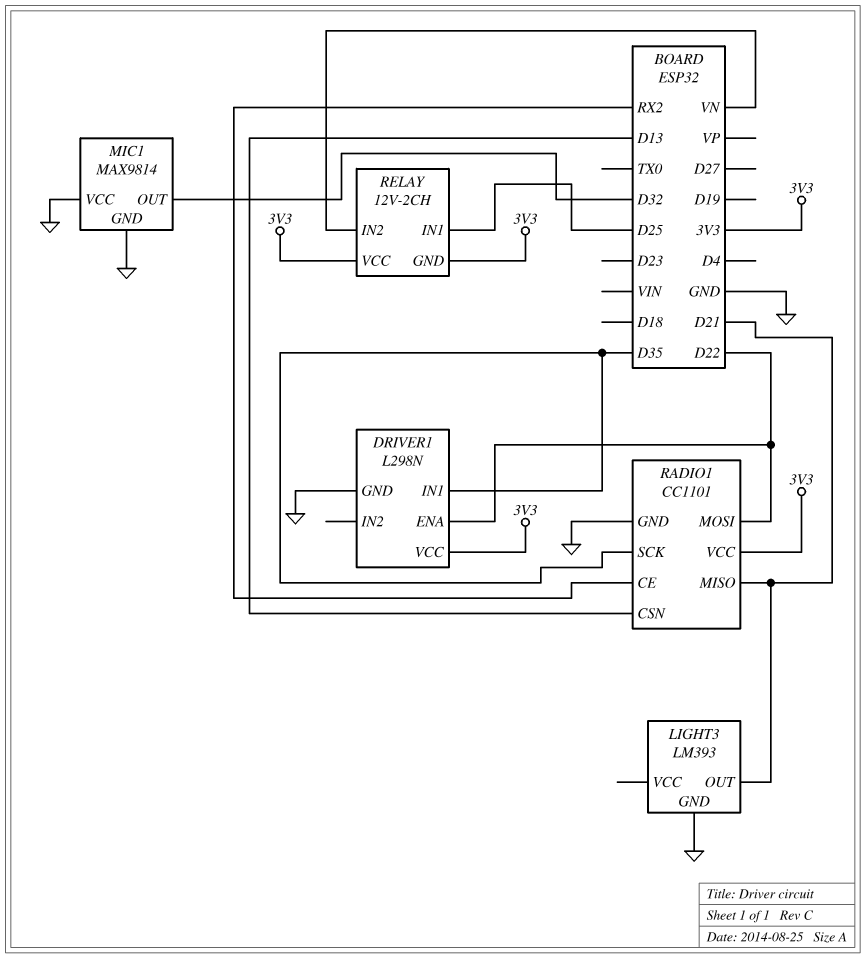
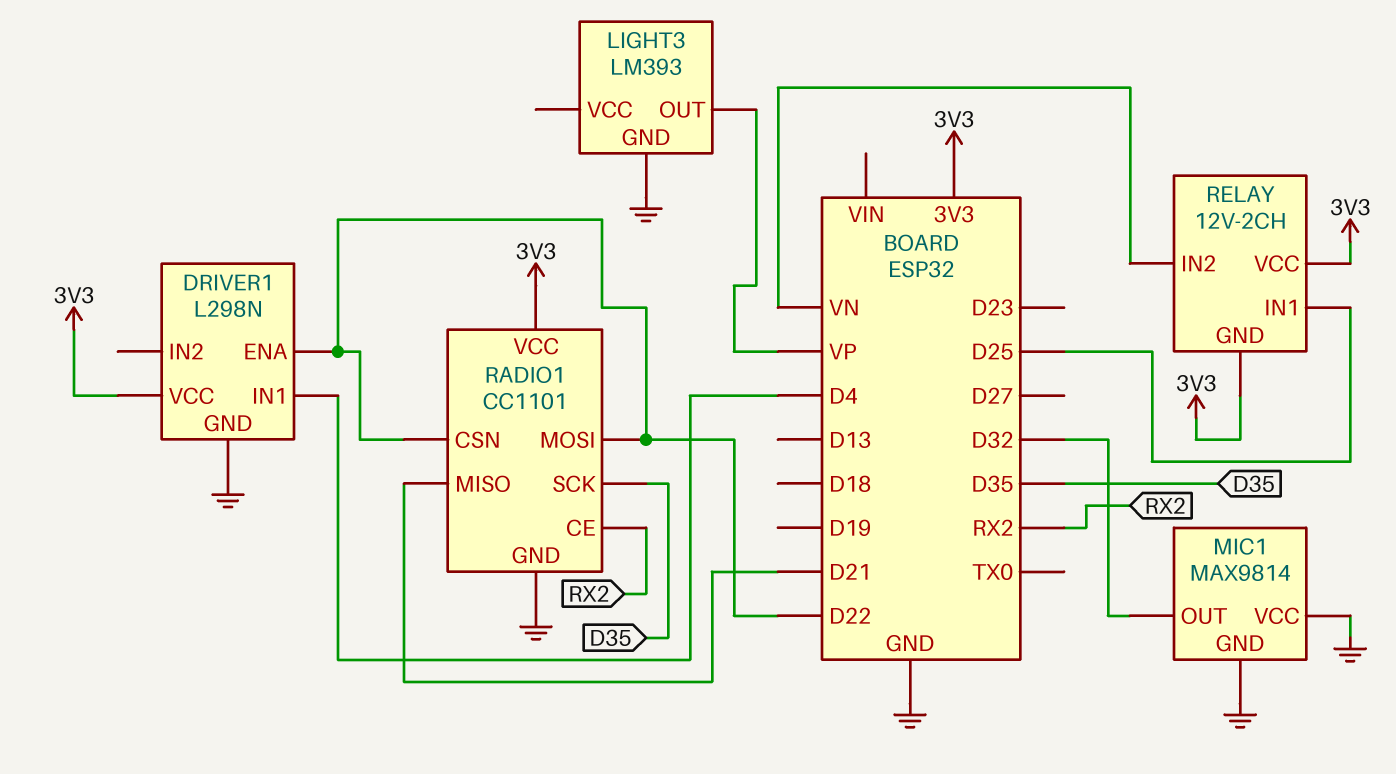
DRIVER1 pin IN1: D35 -> D4
LIGHT3 pin OUT: D21 -> VP
RADIO1 pin CSN: D13 -> D22

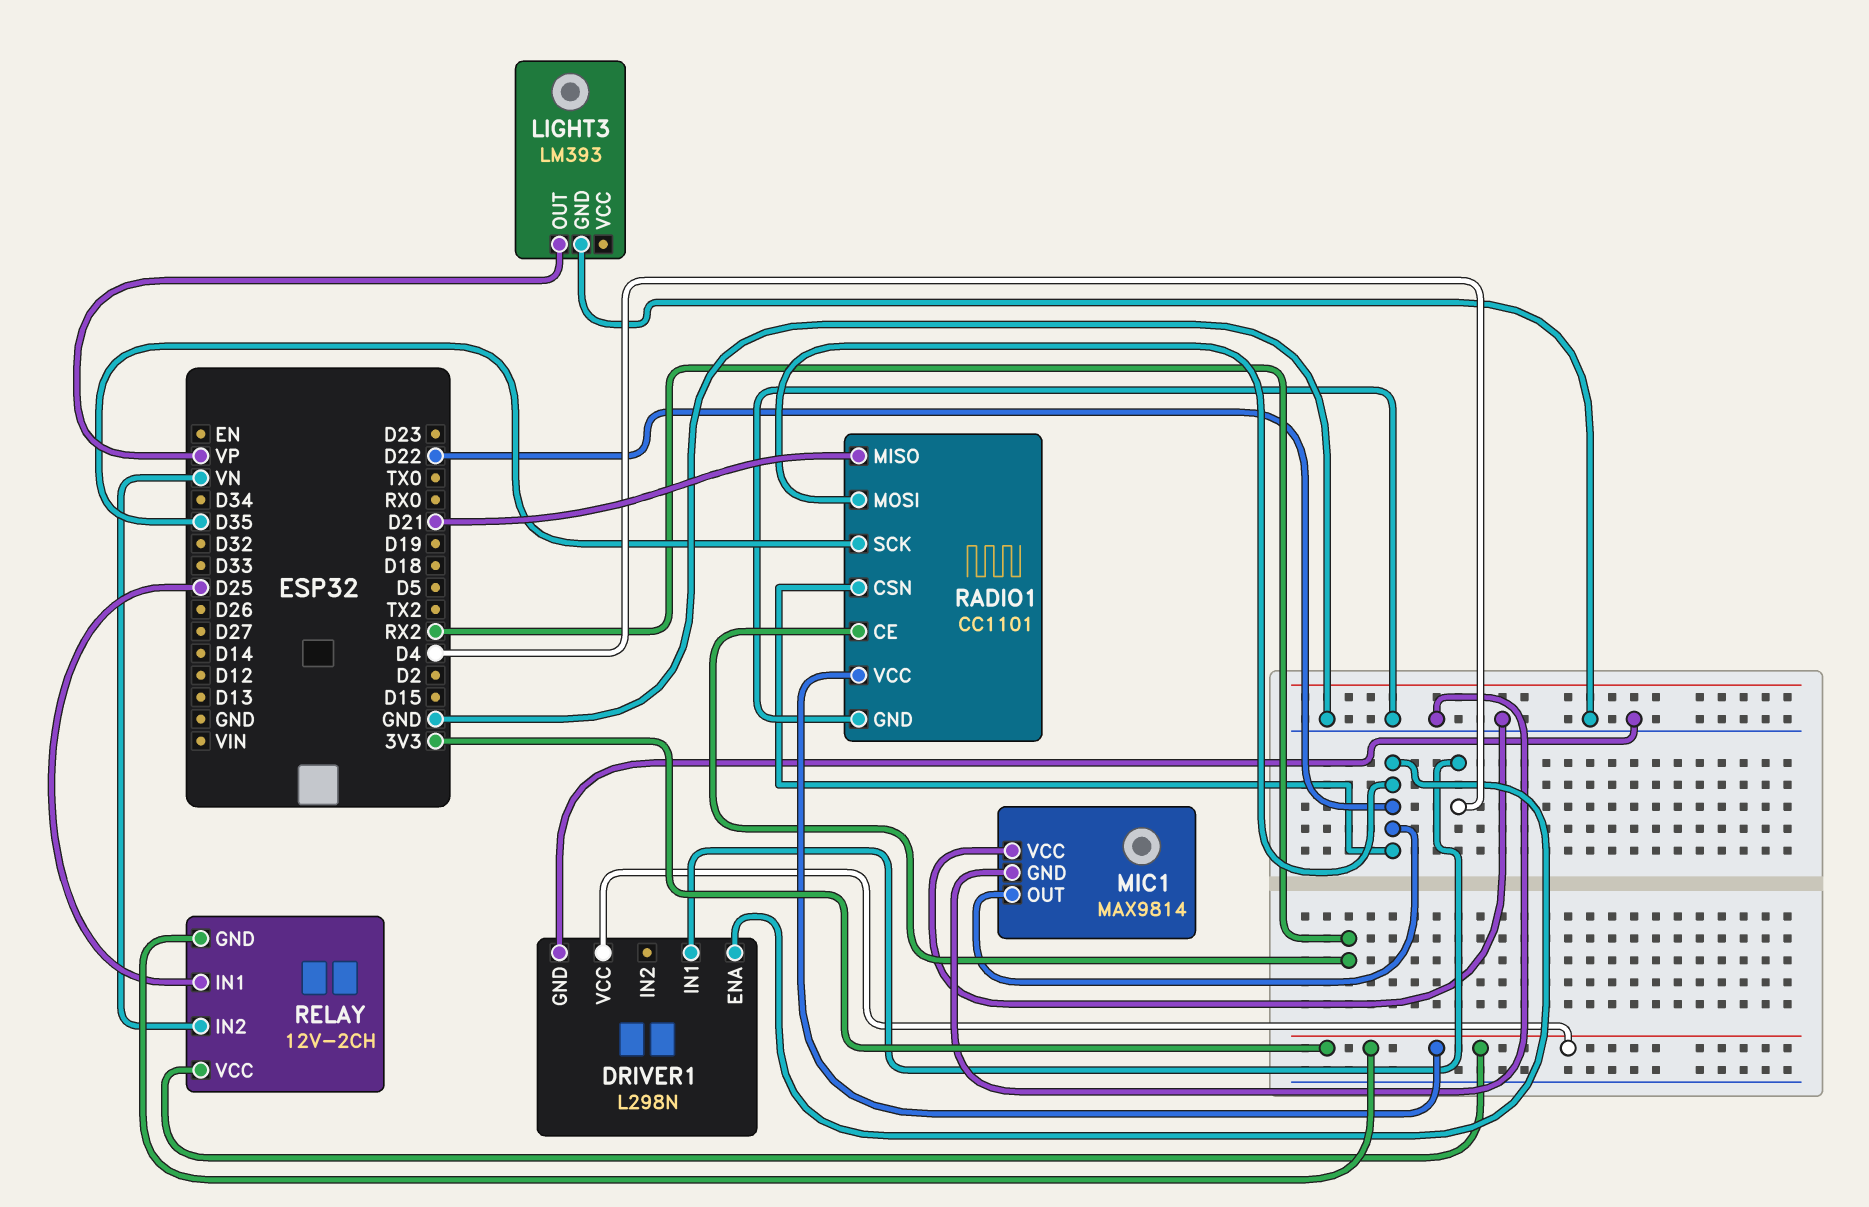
MIC1 pin OUT: D32 -> D22

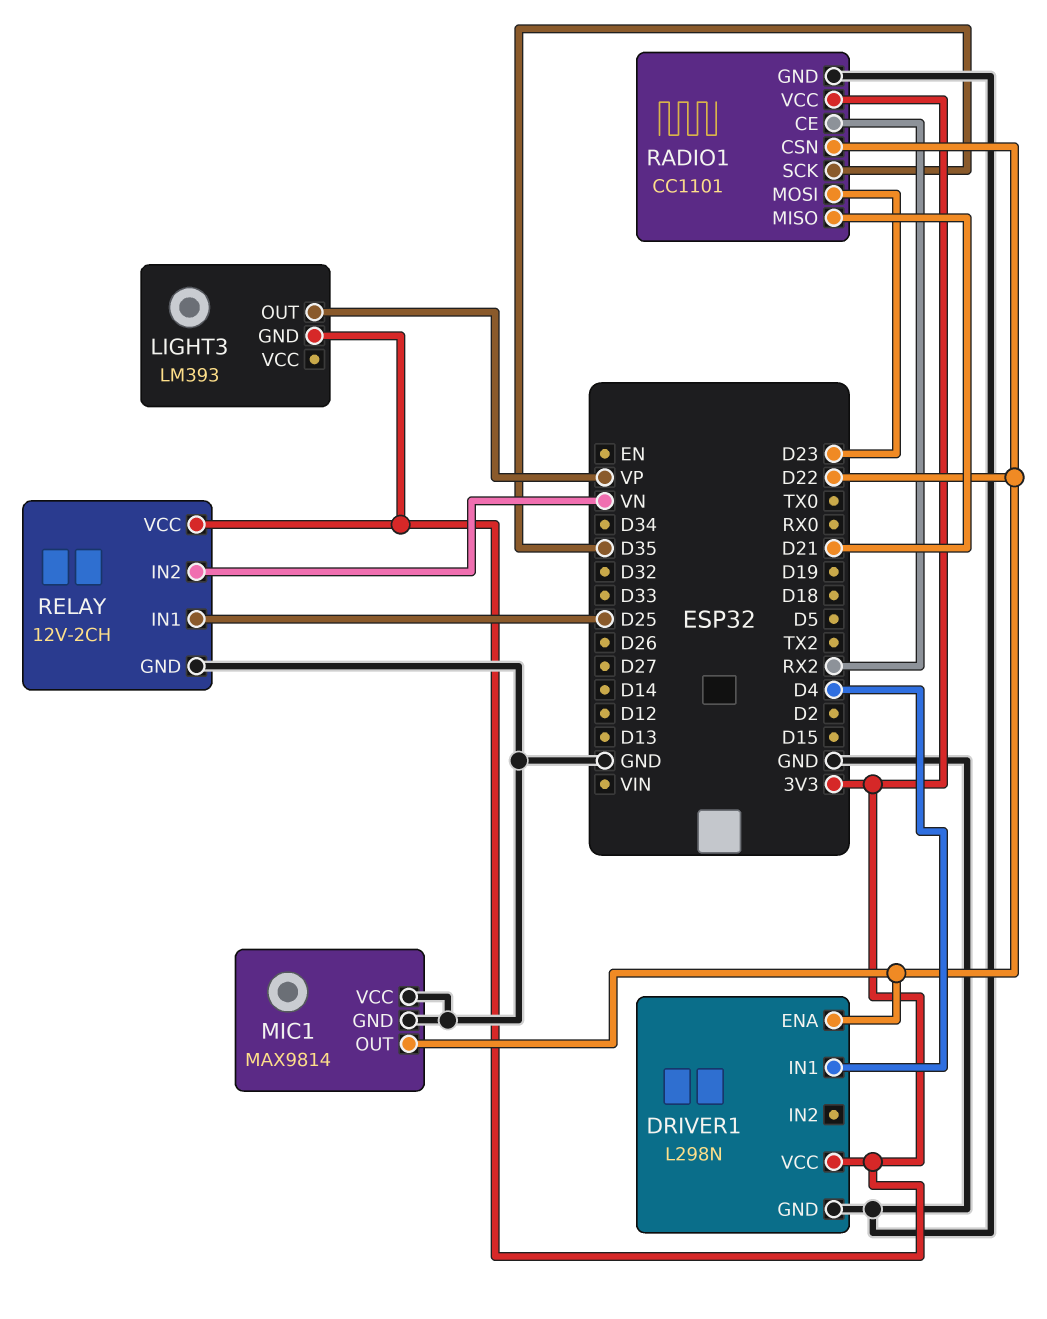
LIGHT3 pin GND: GND -> 3V3
RADIO1 pin MOSI: D22 -> D23
RELAY pin GND: 3V3 -> GND

